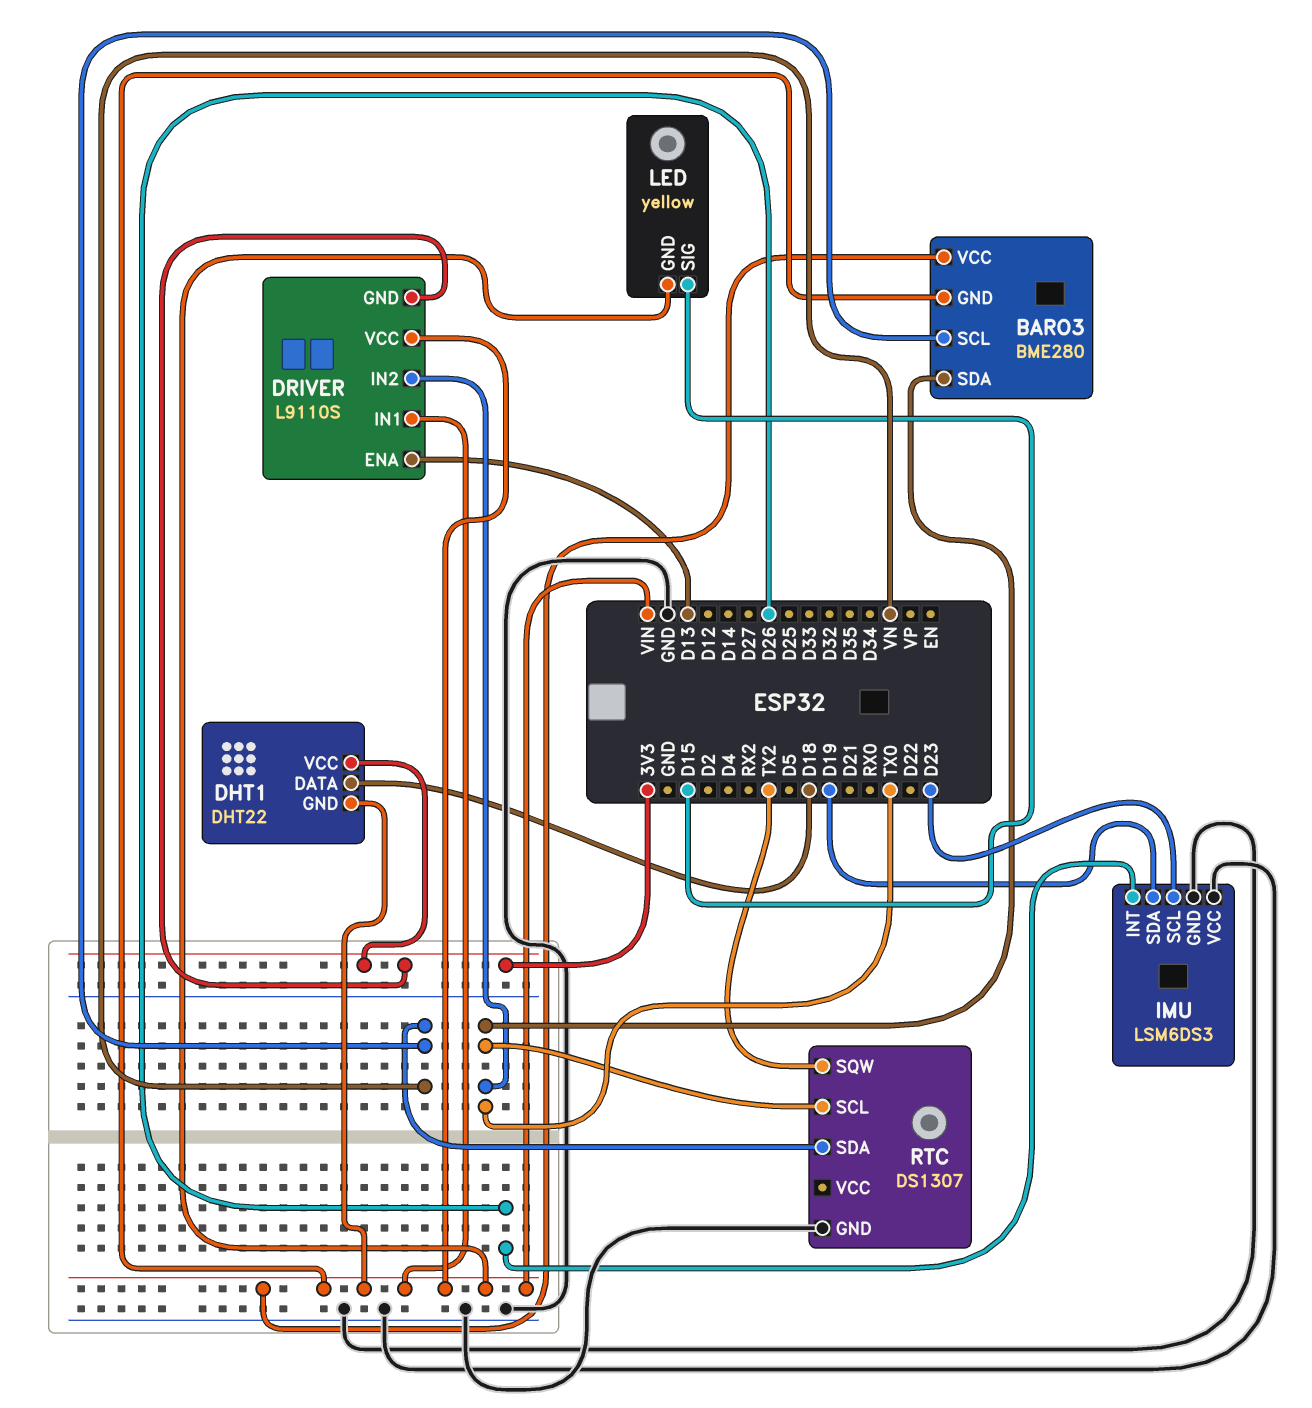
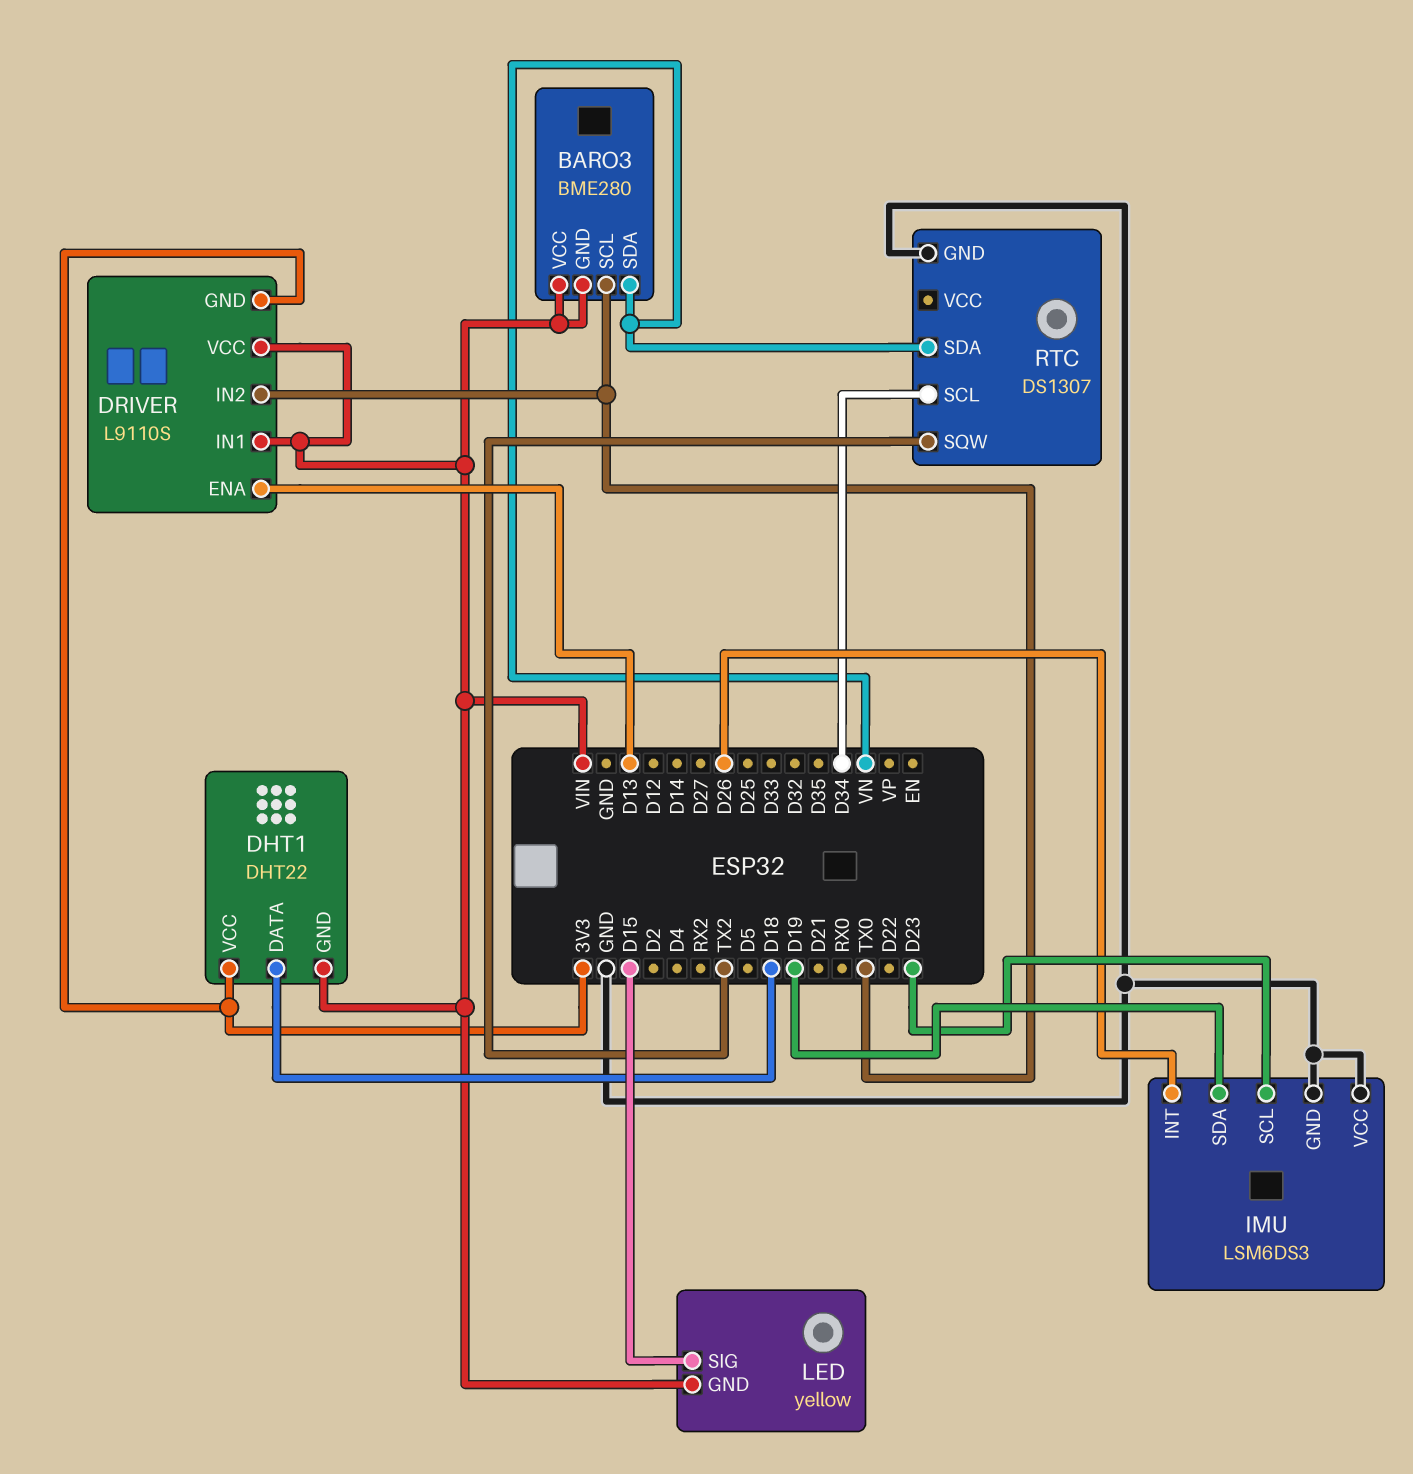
BARO3 pin SCL: VN -> TX0
BARO3 pin SDA: TX0 -> VN
RTC pin SCL: TX0 -> D34

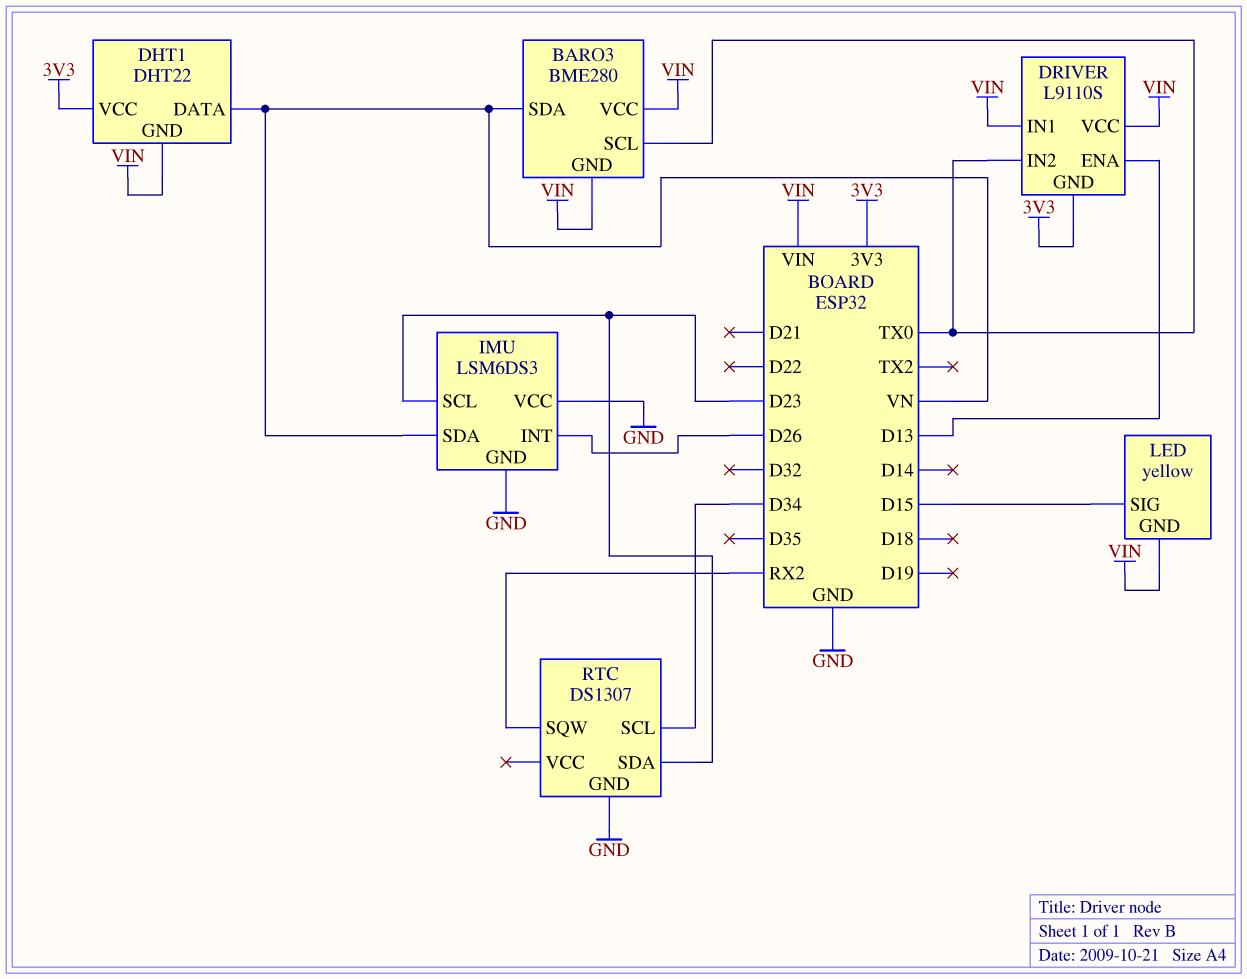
DHT1 pin DATA: D18 -> VN
IMU pin SDA: D19 -> VN
RTC pin SDA: VN -> D23
RTC pin SQW: TX2 -> RX2

